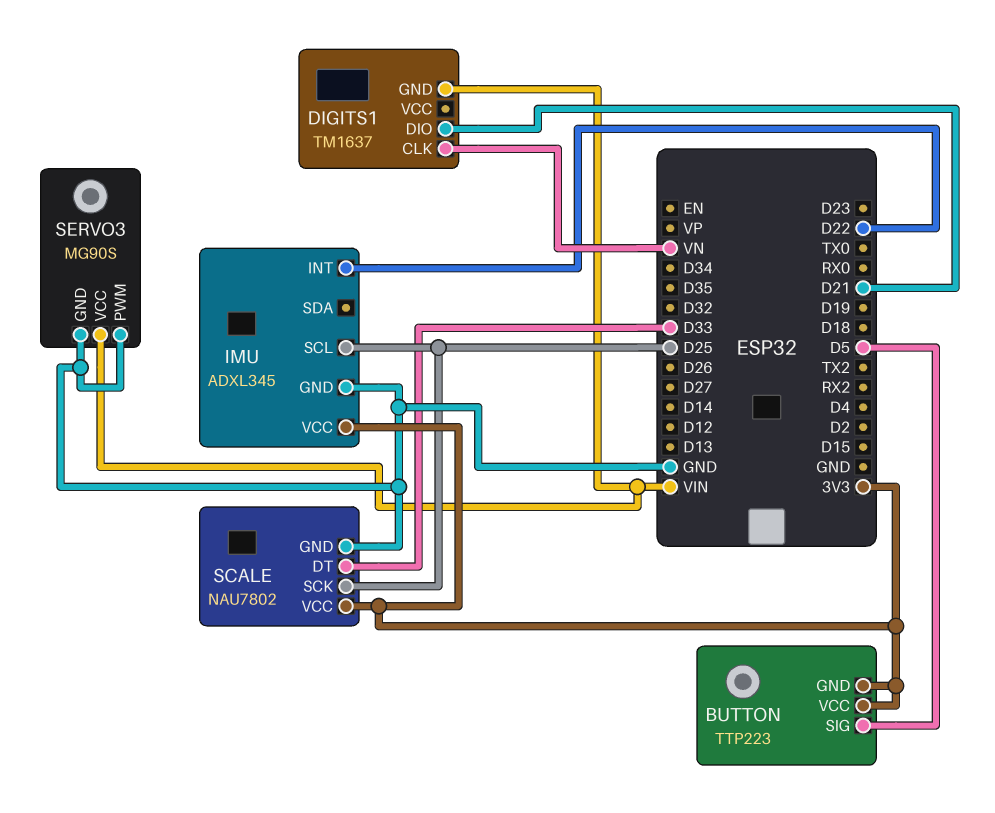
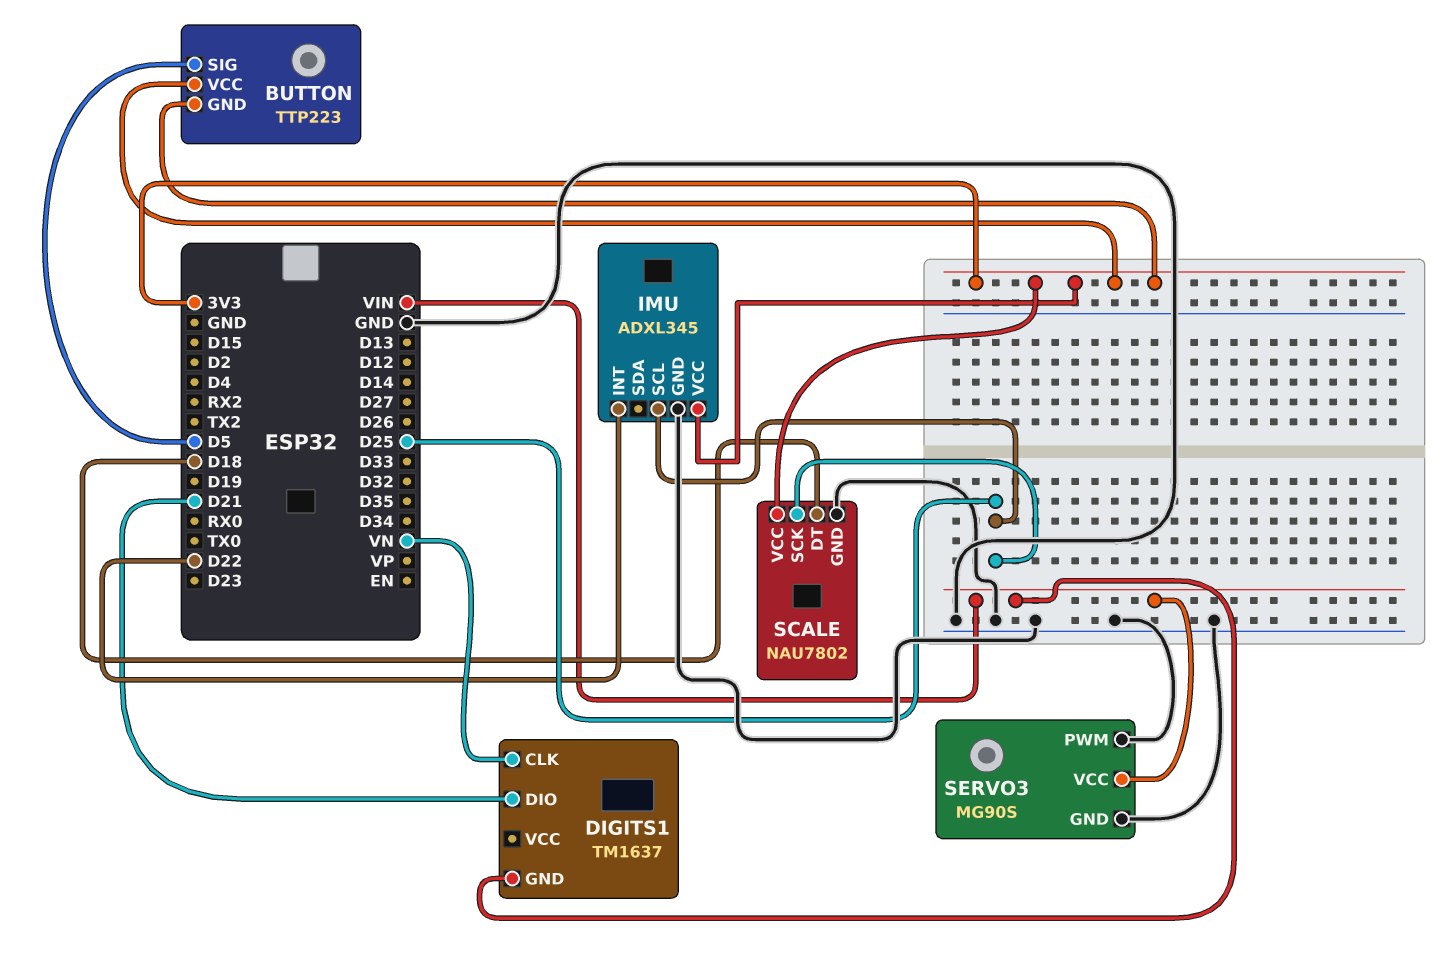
SCALE pin DT: D33 -> D18

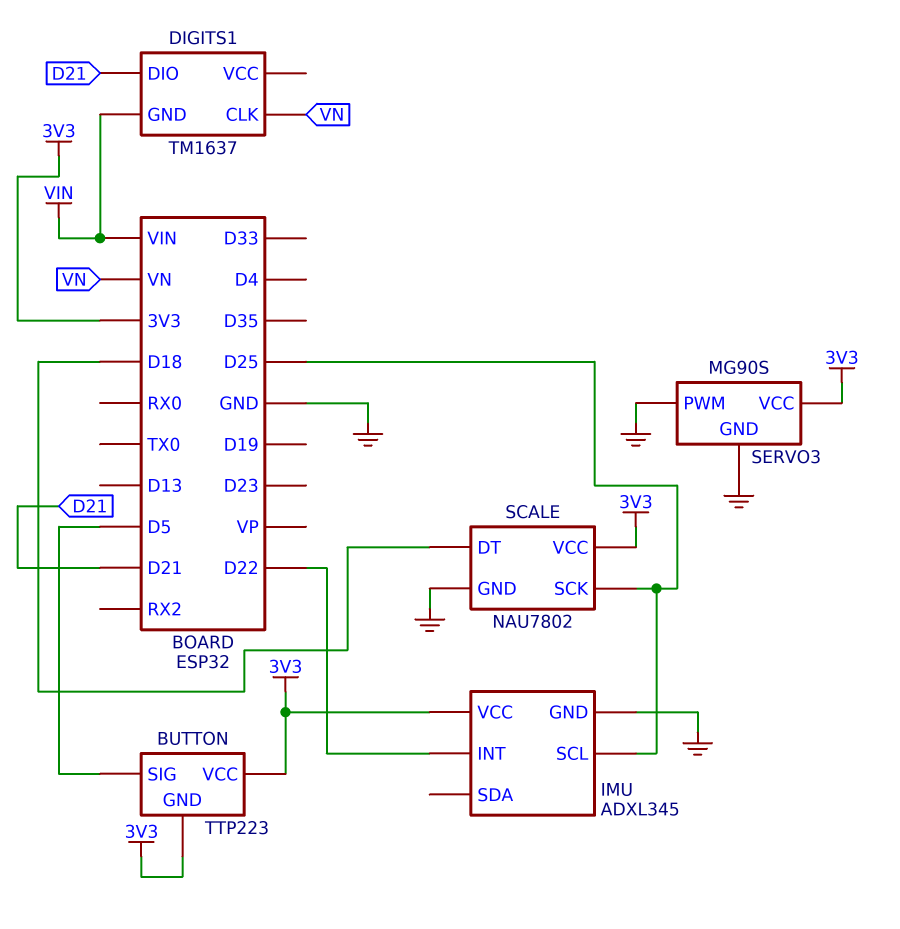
SERVO3 pin VCC: VIN -> 3V3

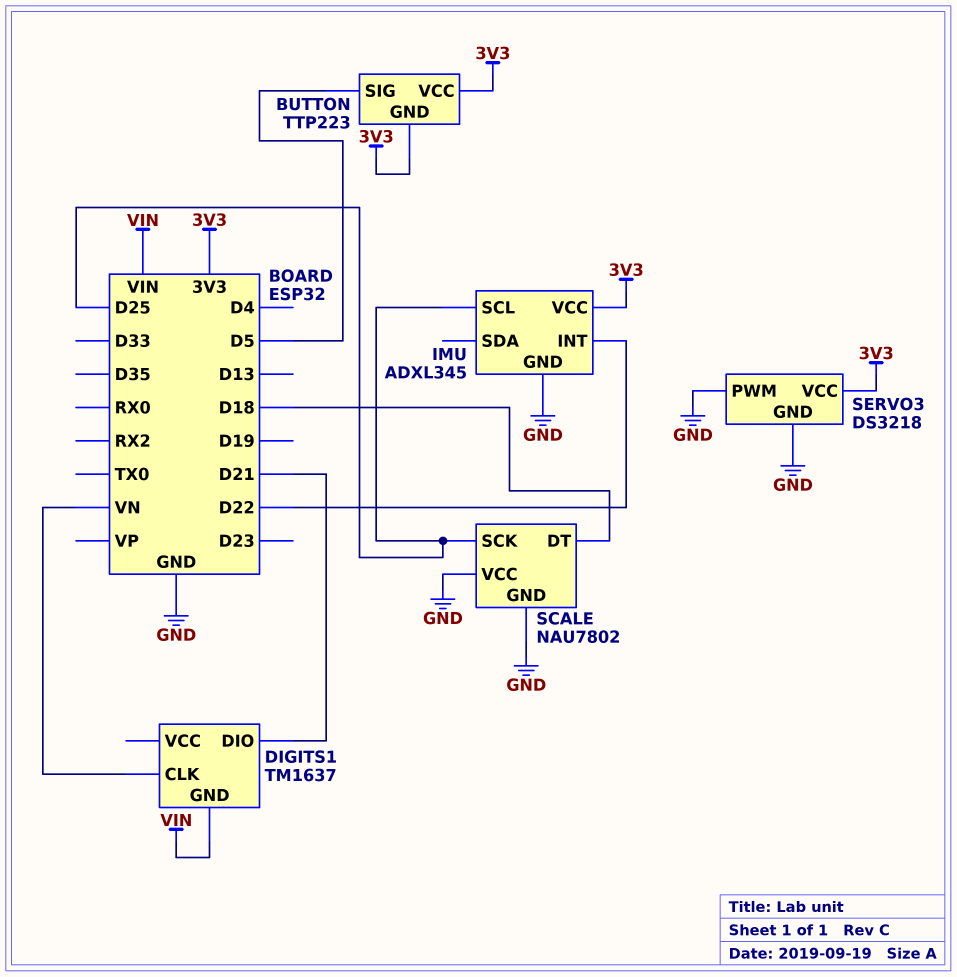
SCALE pin VCC: 3V3 -> GND
SERVO3: MG90S -> DS3218

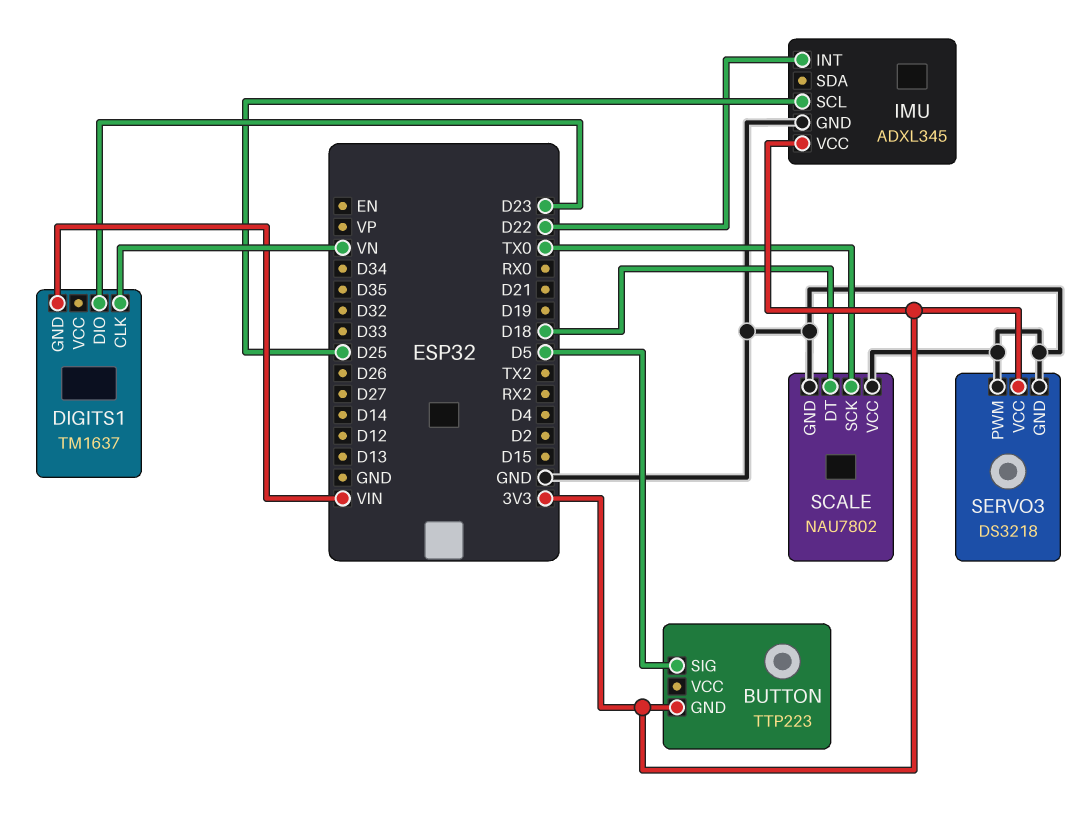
BUTTON pin VCC: 3V3 -> none
DIGITS1 pin DIO: D21 -> D23
SCALE pin SCK: D25 -> TX0

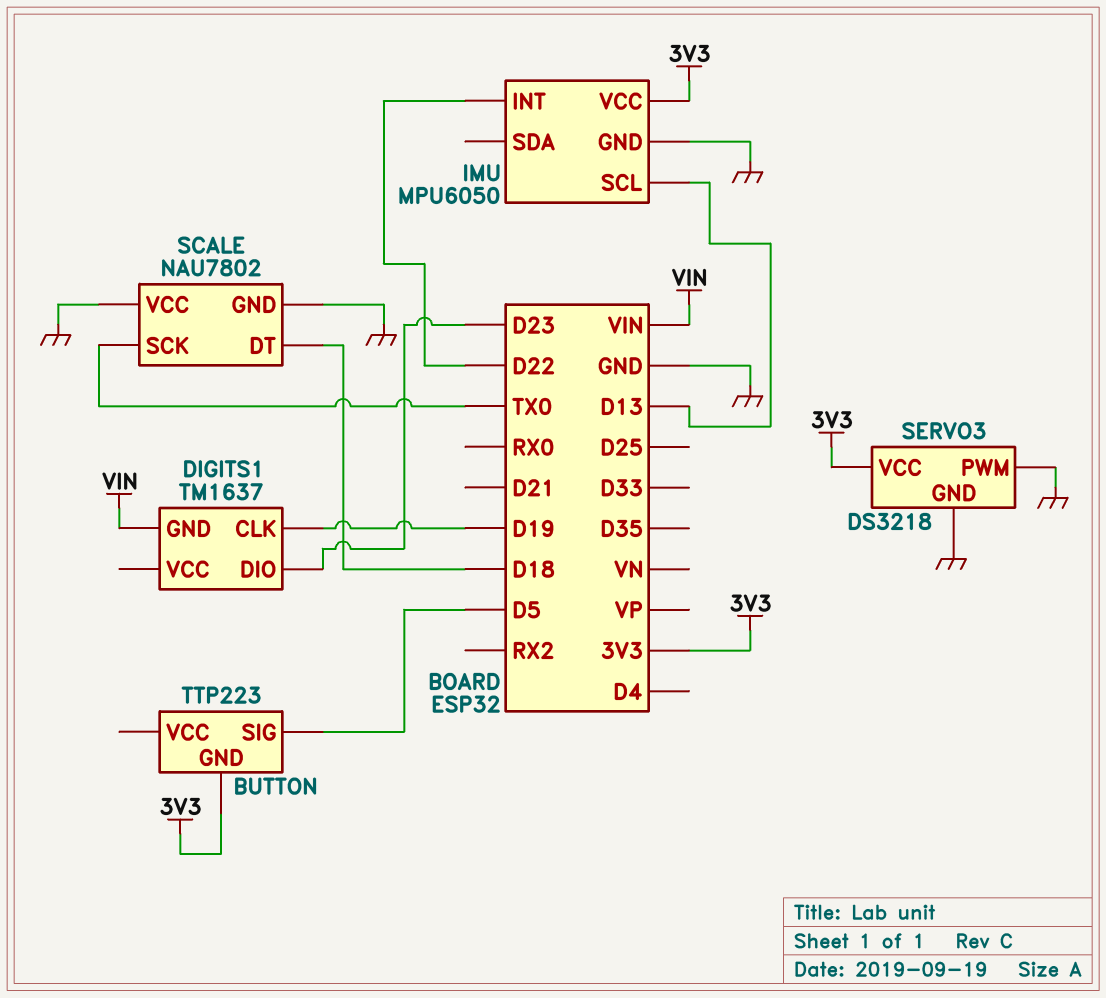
DIGITS1 pin CLK: VN -> D19
IMU: ADXL345 -> MPU6050
IMU pin SCL: D25 -> D13

